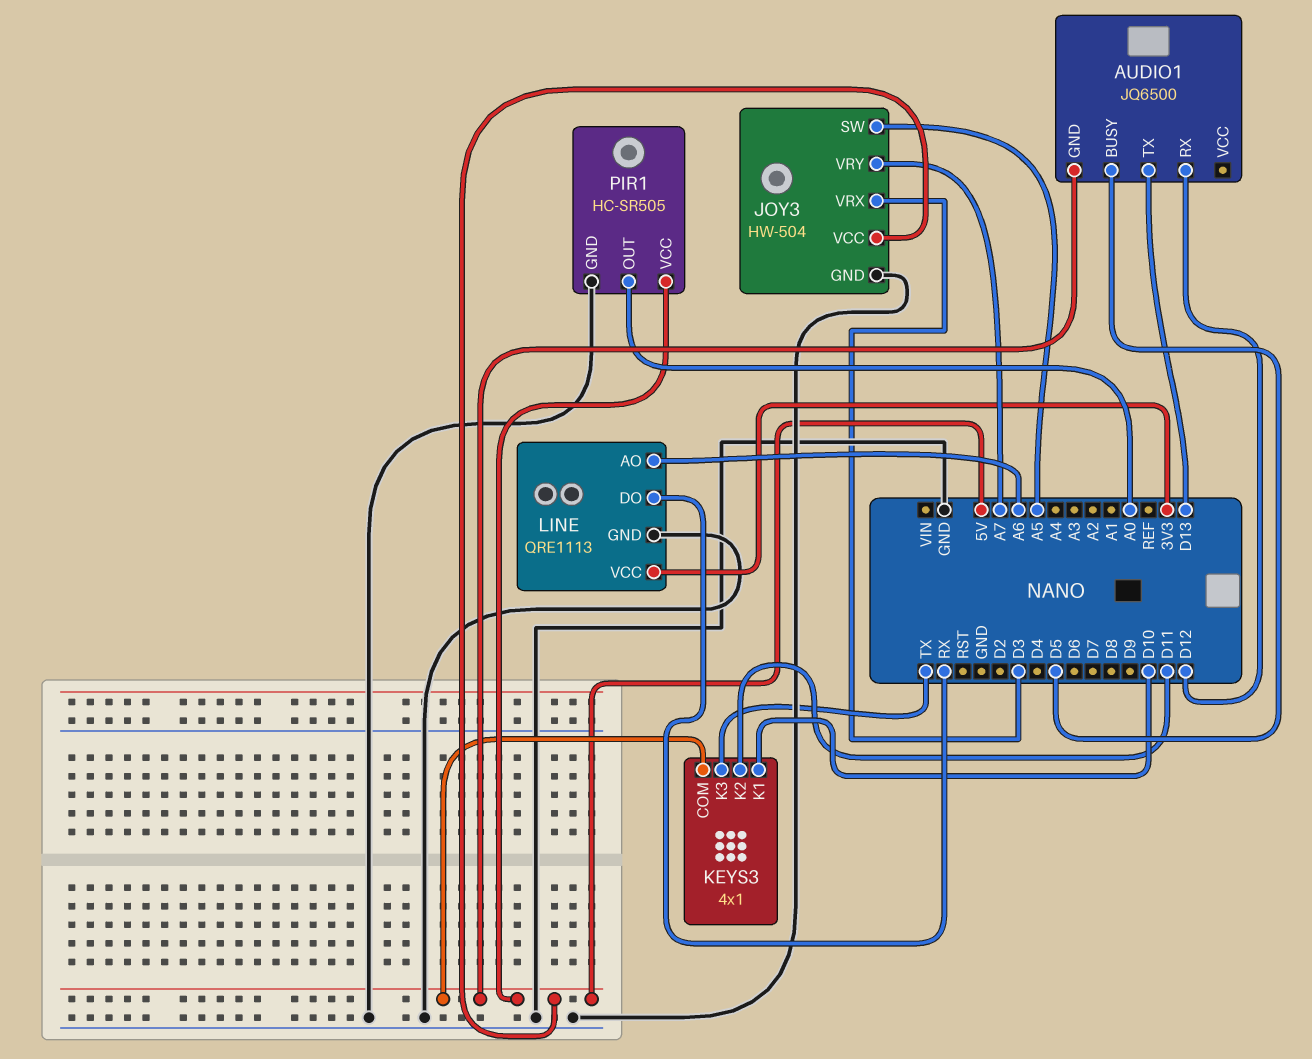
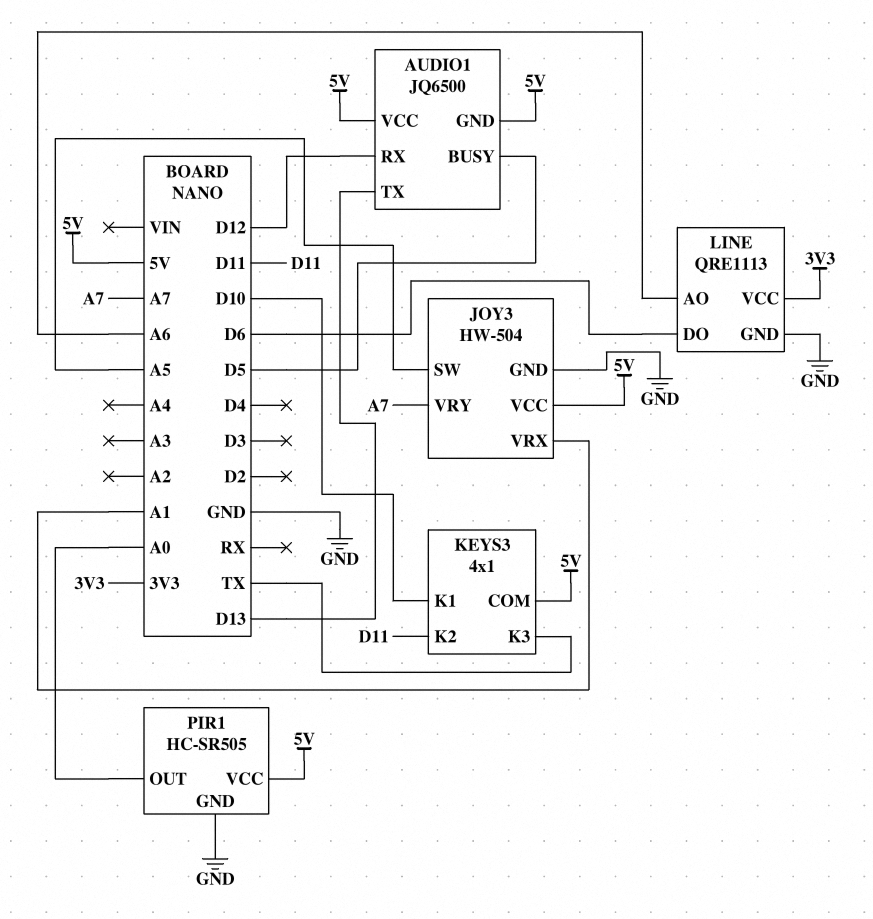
AUDIO1 pin VCC: none -> 5V
JOY3 pin VRX: D3 -> A1
LINE pin DO: RX -> D6

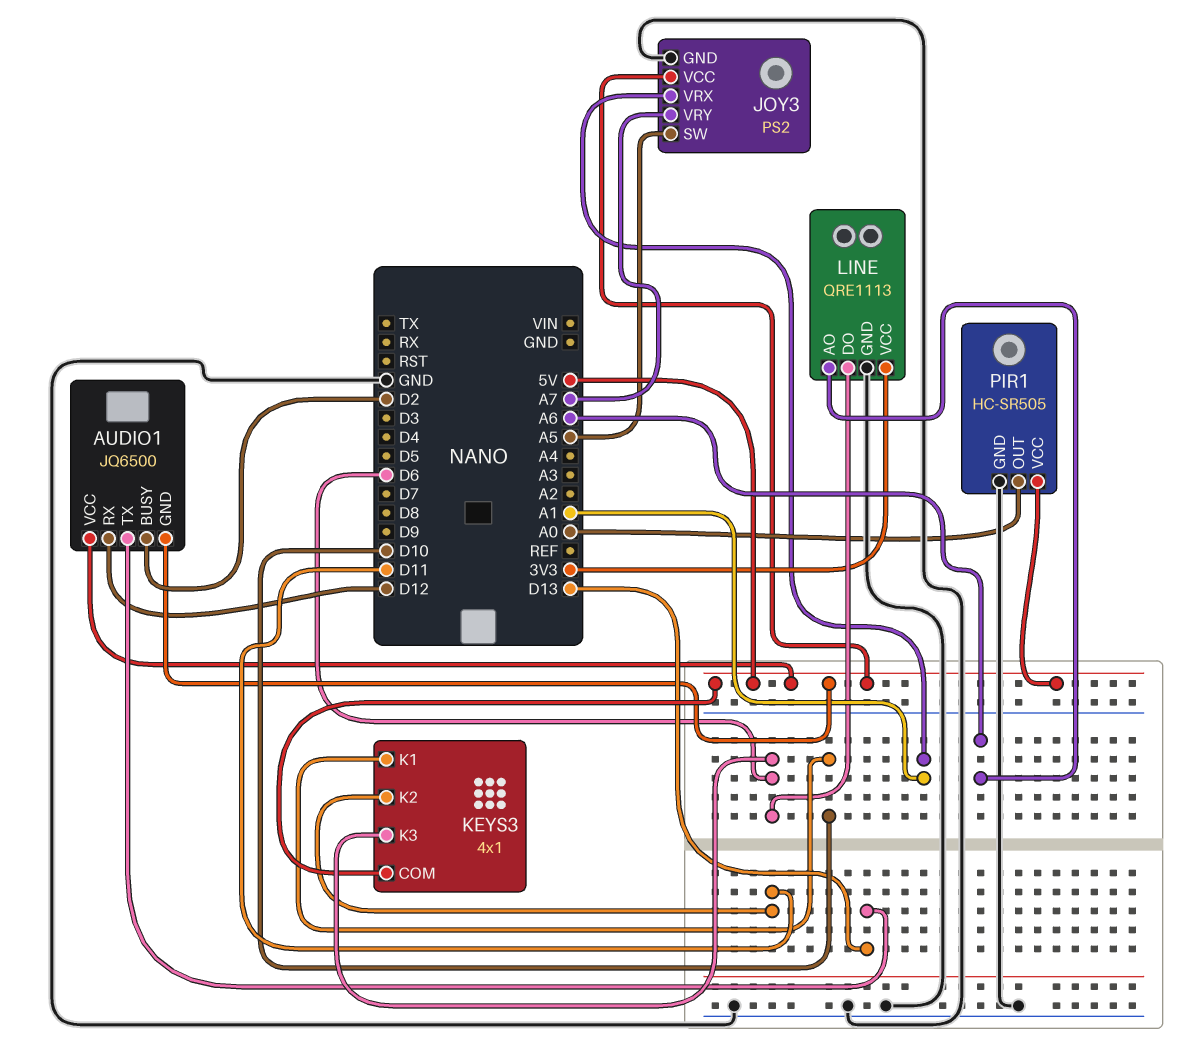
AUDIO1 pin BUSY: D5 -> D2
JOY3: HW-504 -> PS2
KEYS3 pin K3: TX -> D6

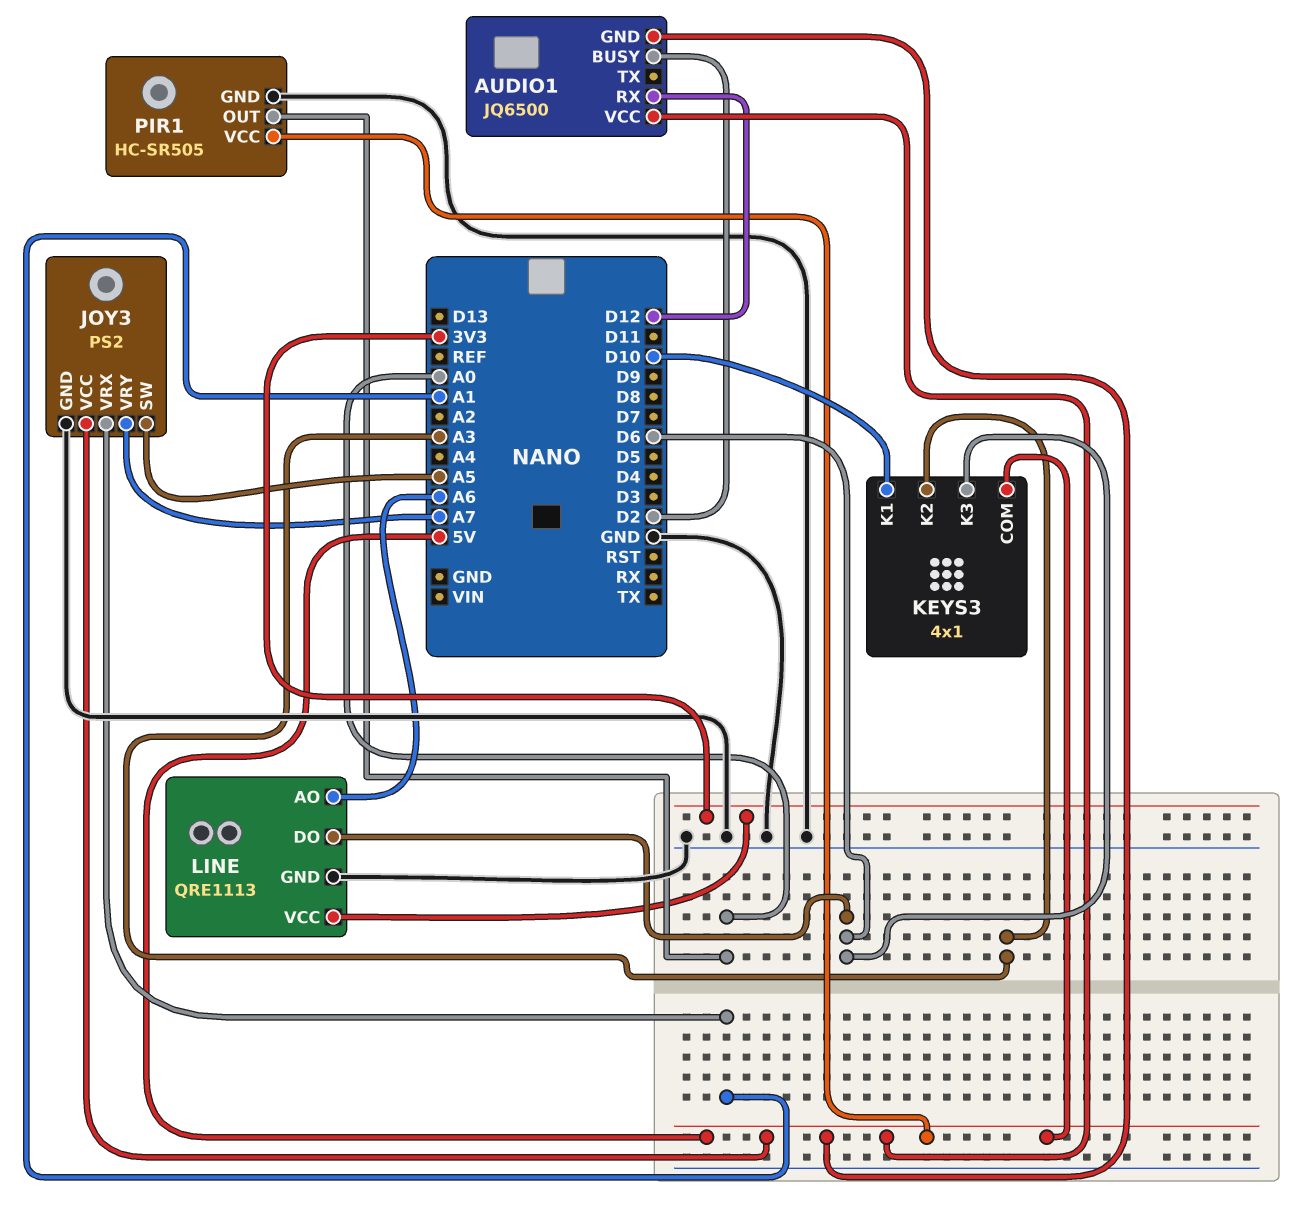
AUDIO1 pin TX: D13 -> none
KEYS3 pin K2: D11 -> A3

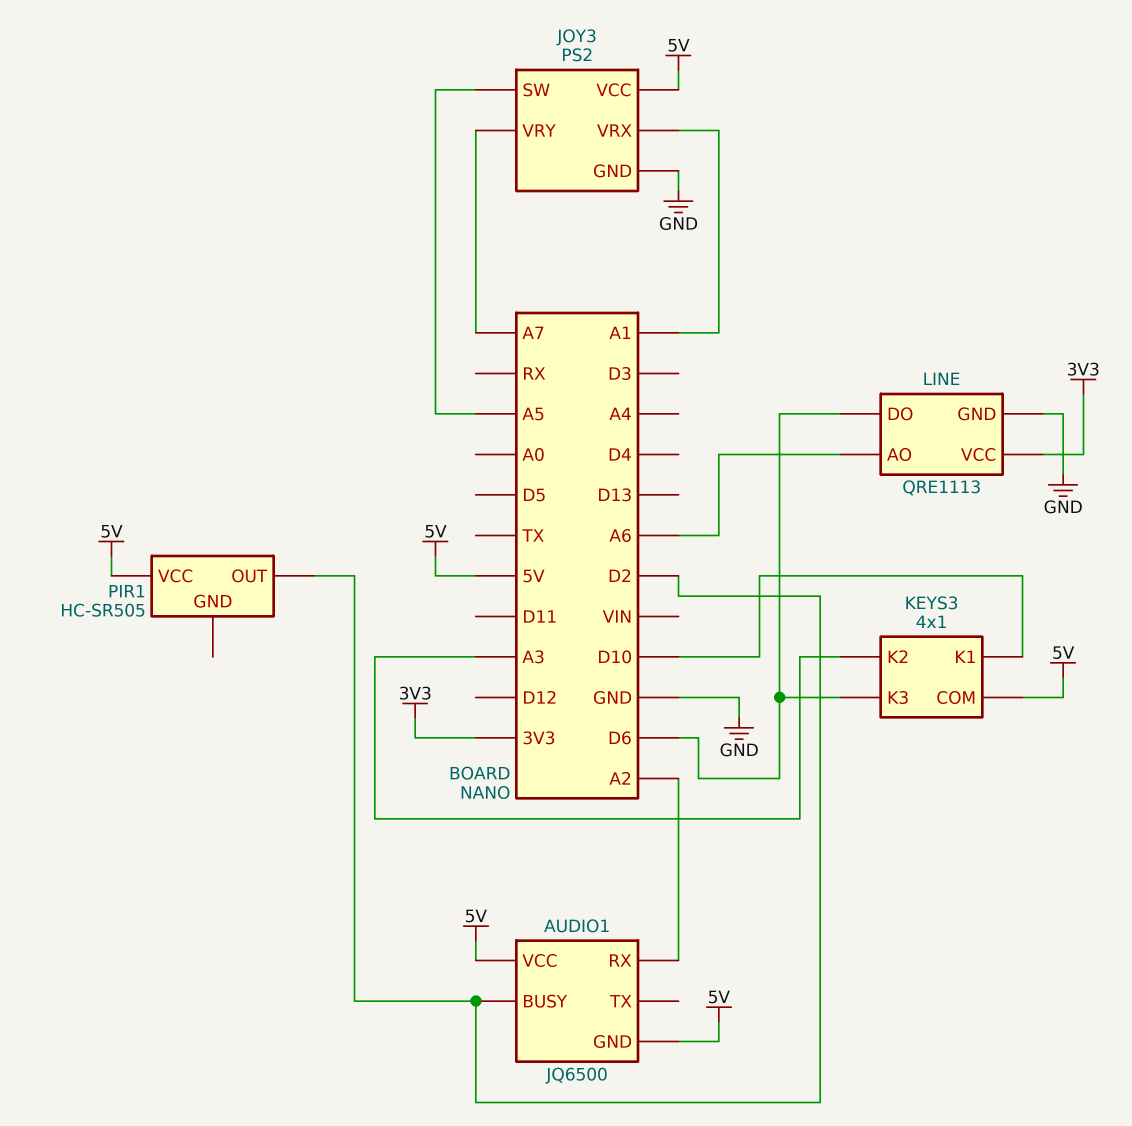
AUDIO1 pin RX: D12 -> A2
PIR1 pin GND: GND -> none
PIR1 pin OUT: A0 -> D2

